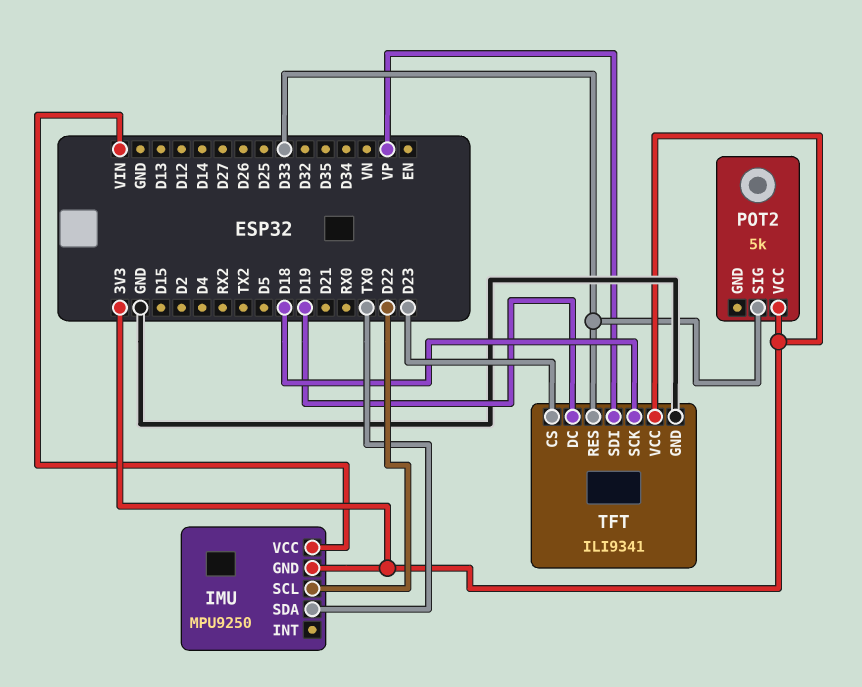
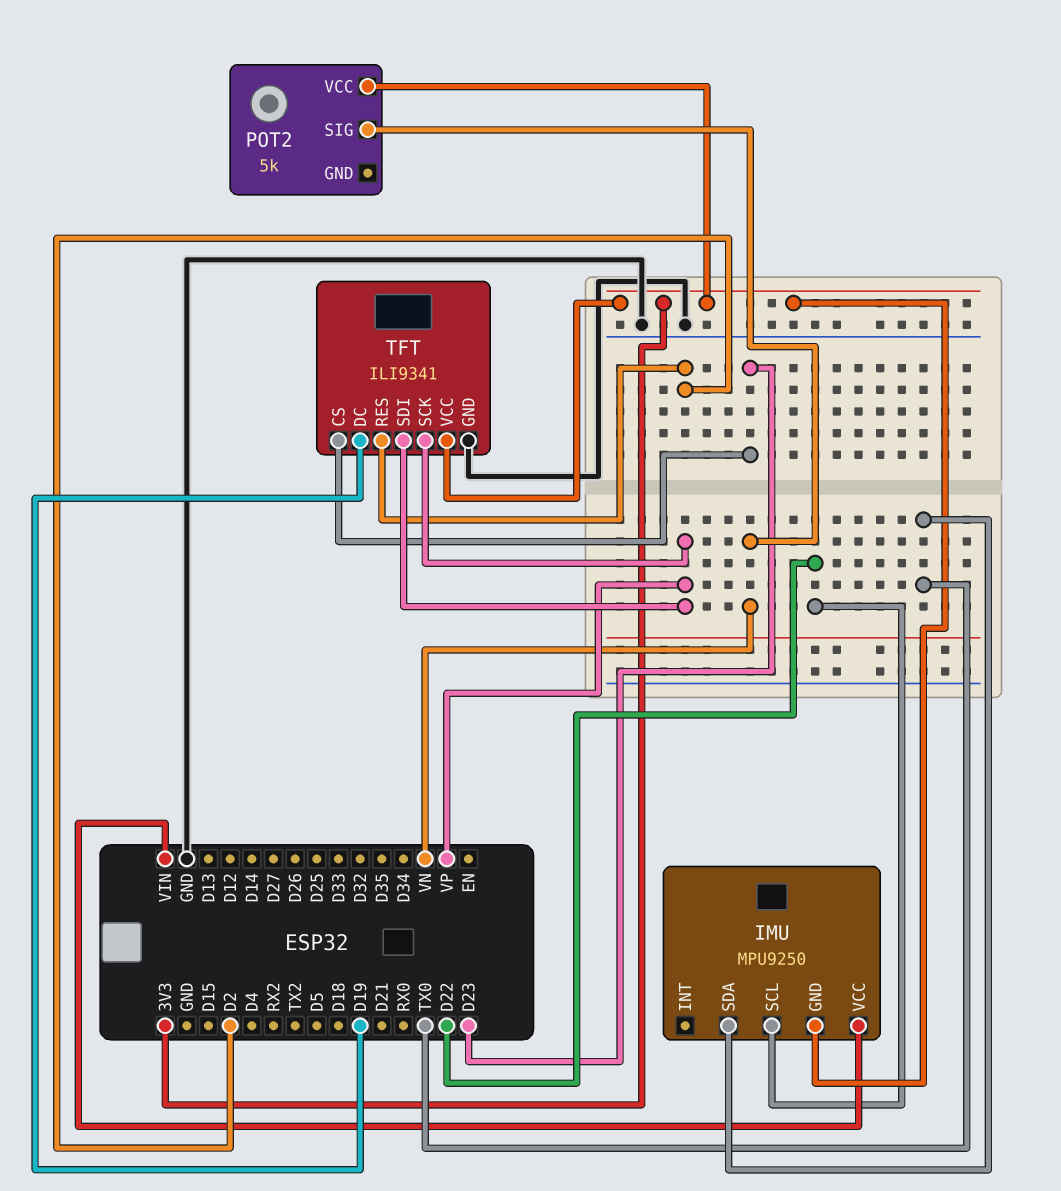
POT2 pin SIG: D33 -> VN
TFT pin RES: D33 -> D2
TFT pin SCK: D18 -> VP

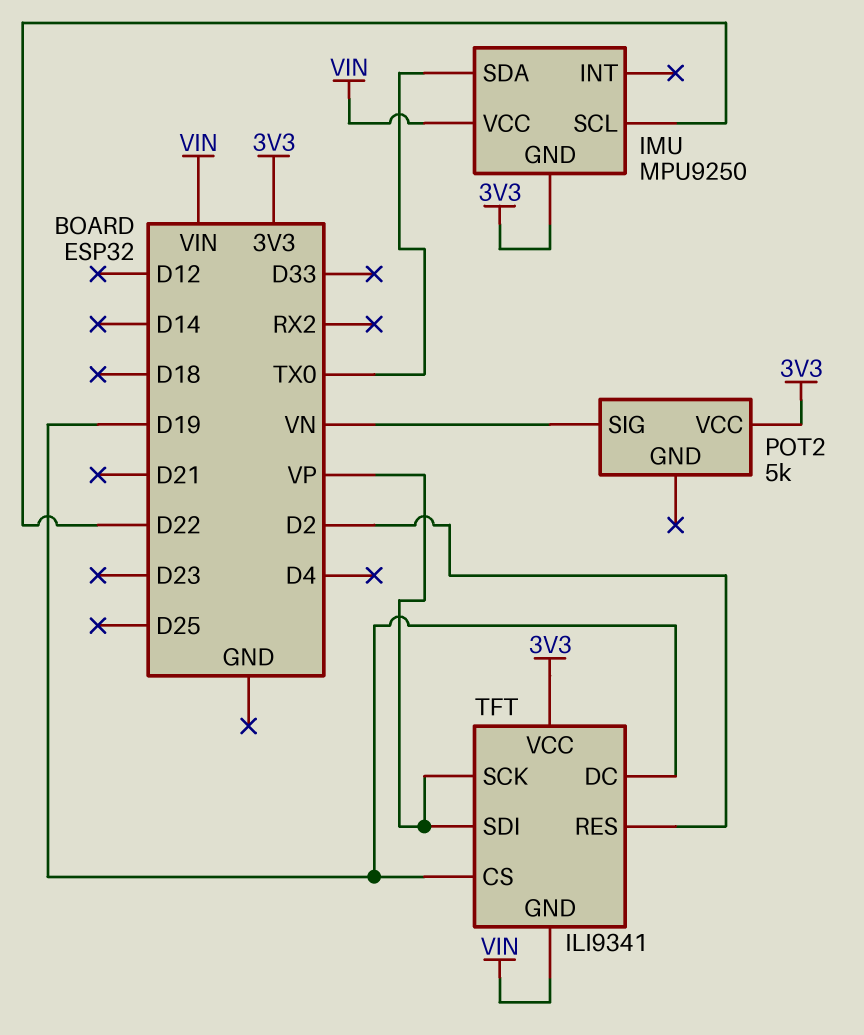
TFT pin CS: D23 -> D19
TFT pin GND: GND -> VIN

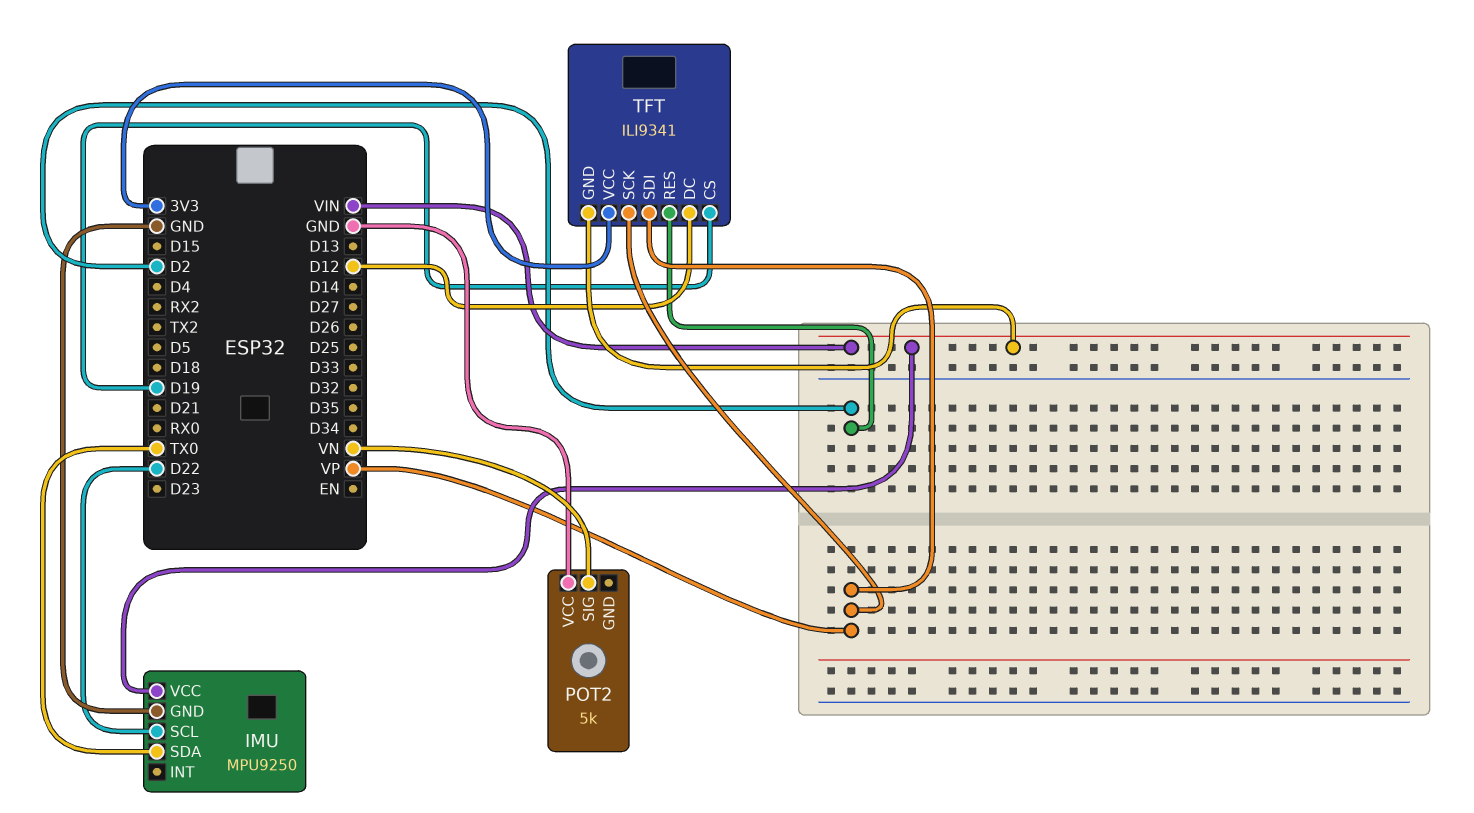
IMU pin GND: 3V3 -> GND
POT2 pin VCC: 3V3 -> GND
TFT pin DC: D19 -> D12

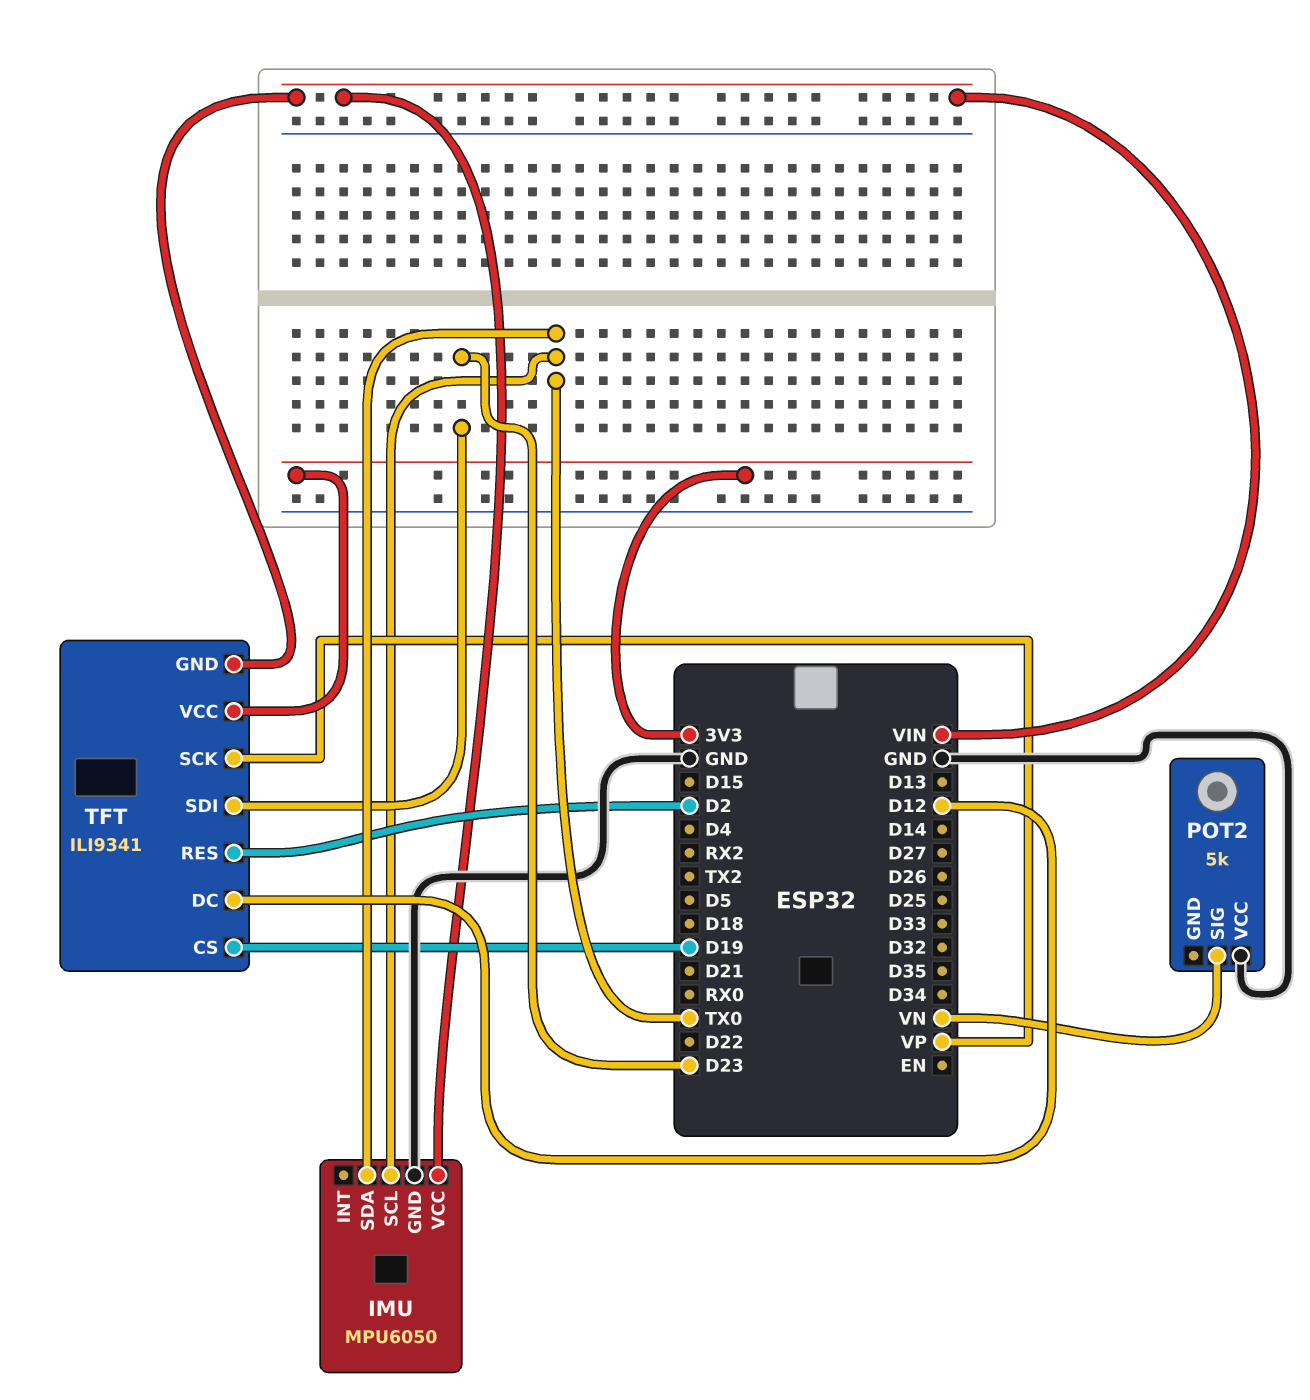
IMU: MPU9250 -> MPU6050
IMU pin SCL: D22 -> TX0
TFT pin SDI: VP -> D23

